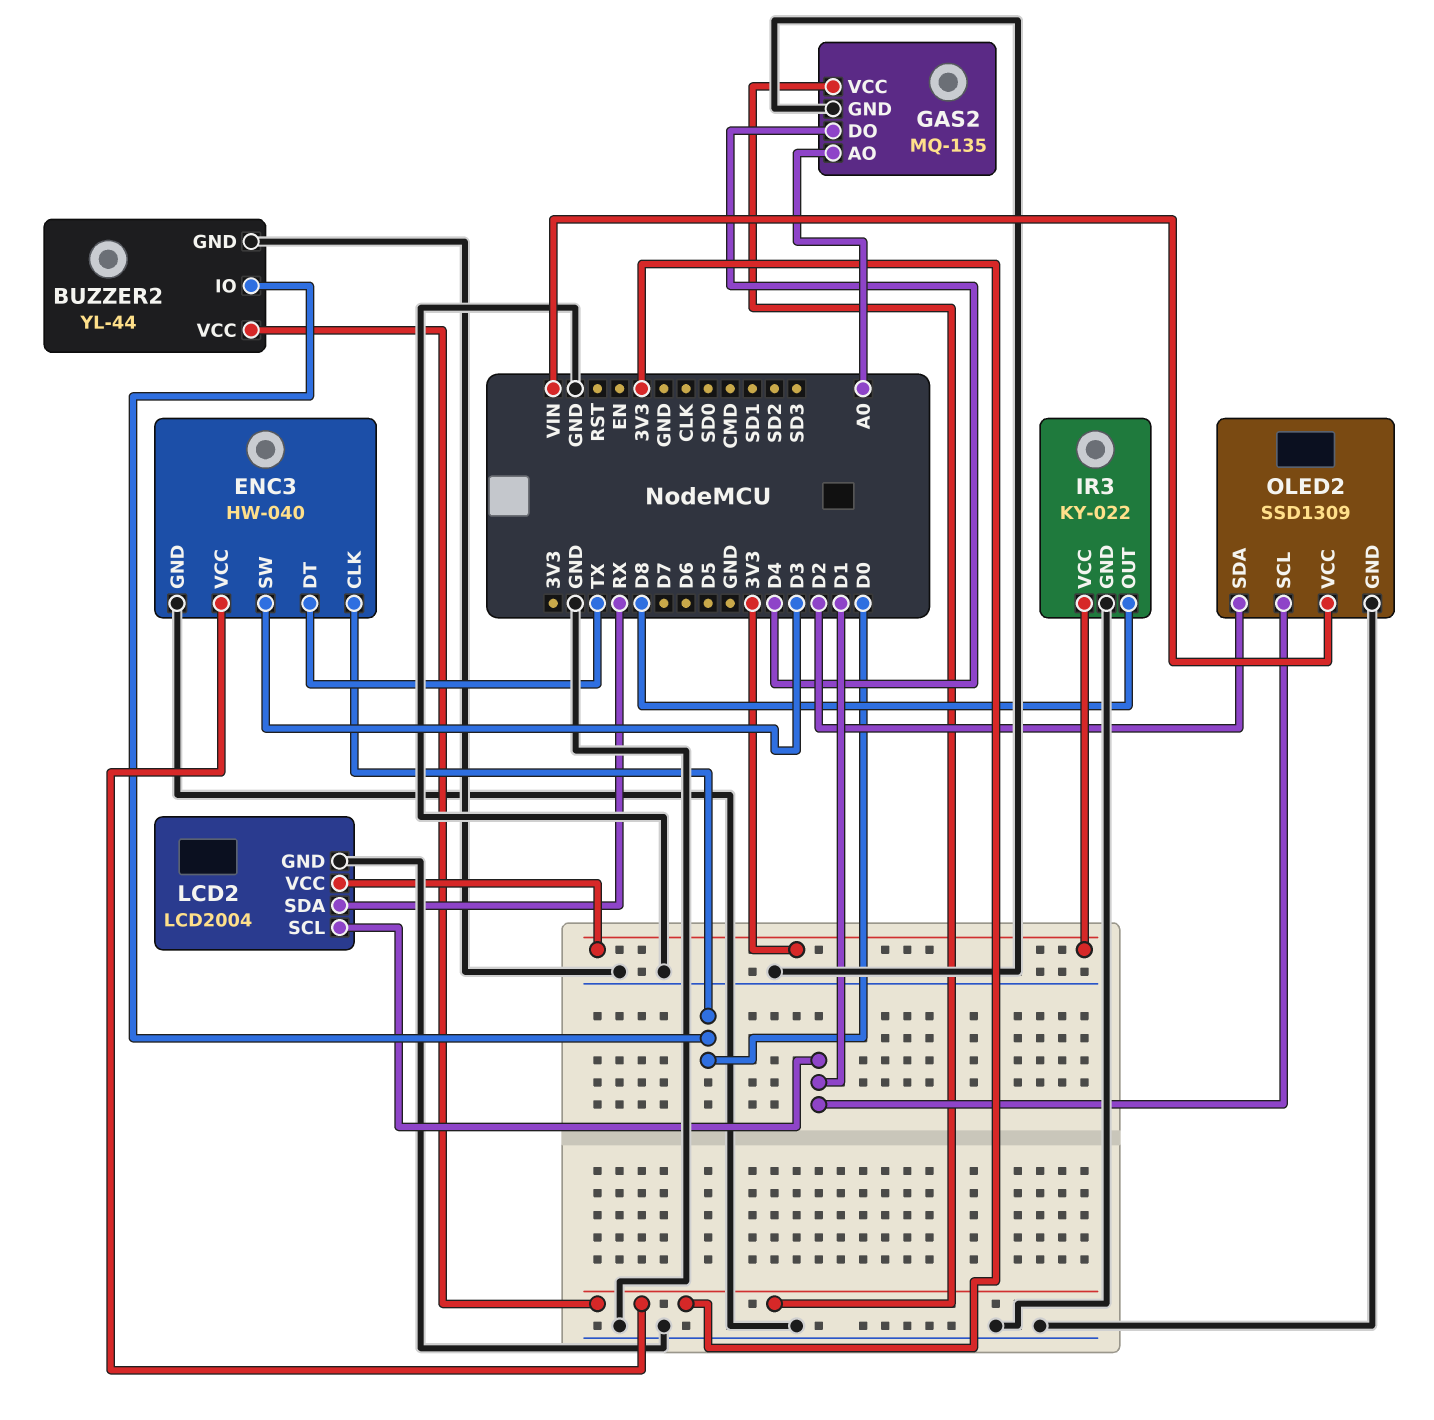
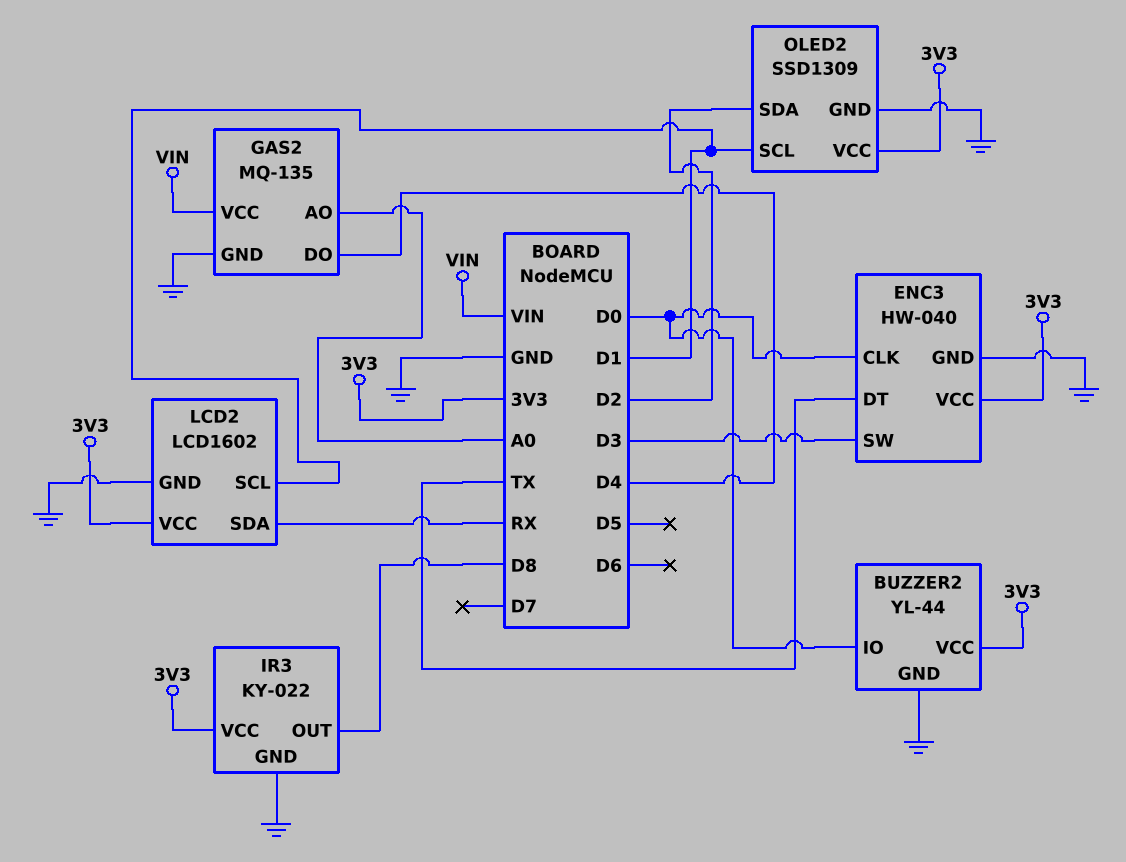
GAS2 pin VCC: 3V3 -> VIN
LCD2: LCD2004 -> LCD1602
OLED2 pin VCC: VIN -> 3V3

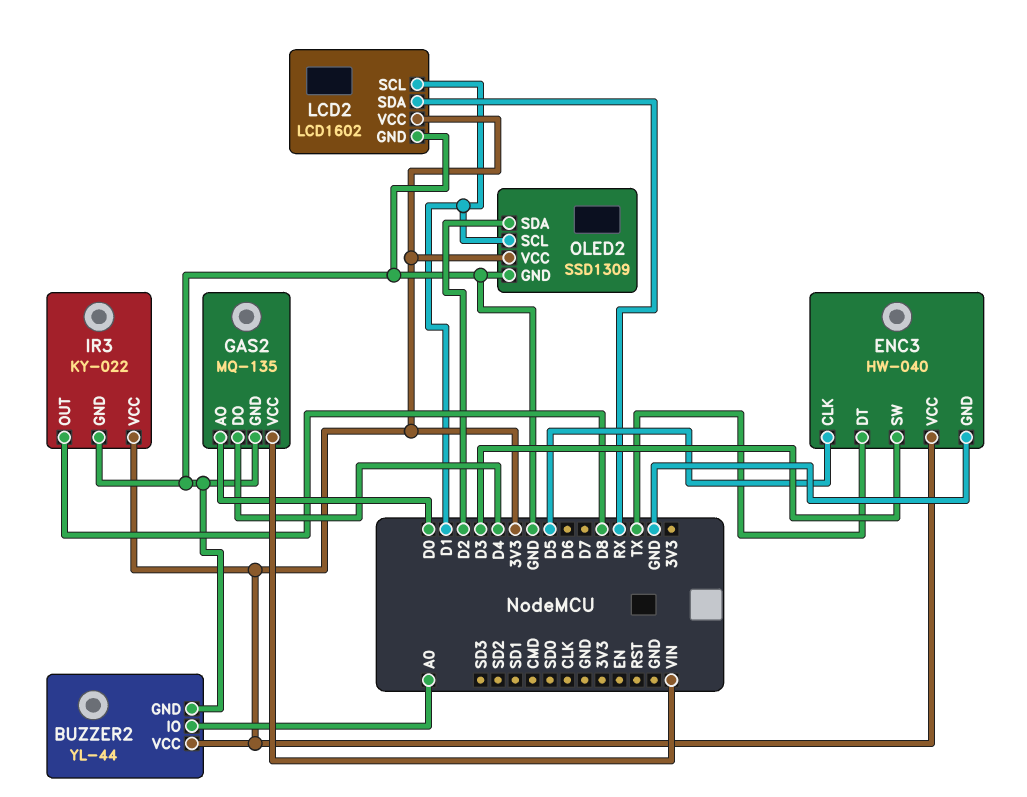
BUZZER2 pin IO: D0 -> A0
ENC3 pin CLK: D0 -> D5
GAS2 pin AO: A0 -> D0

